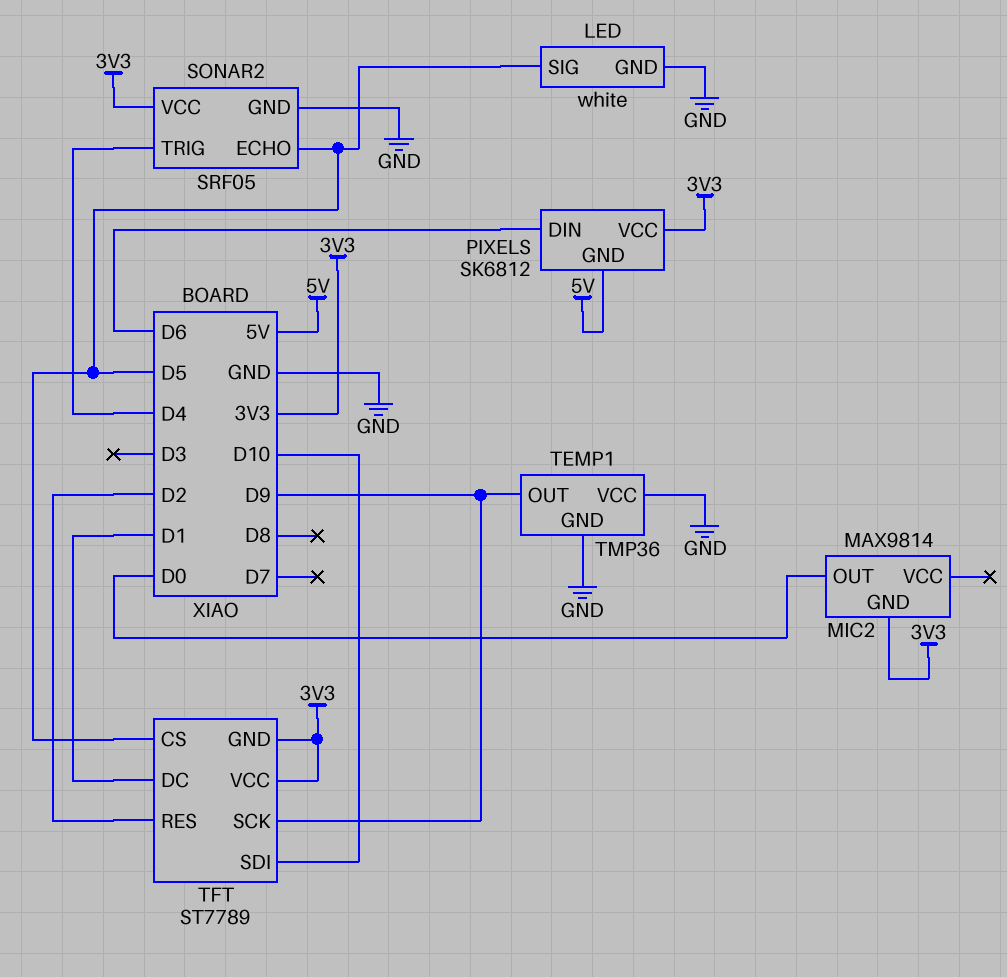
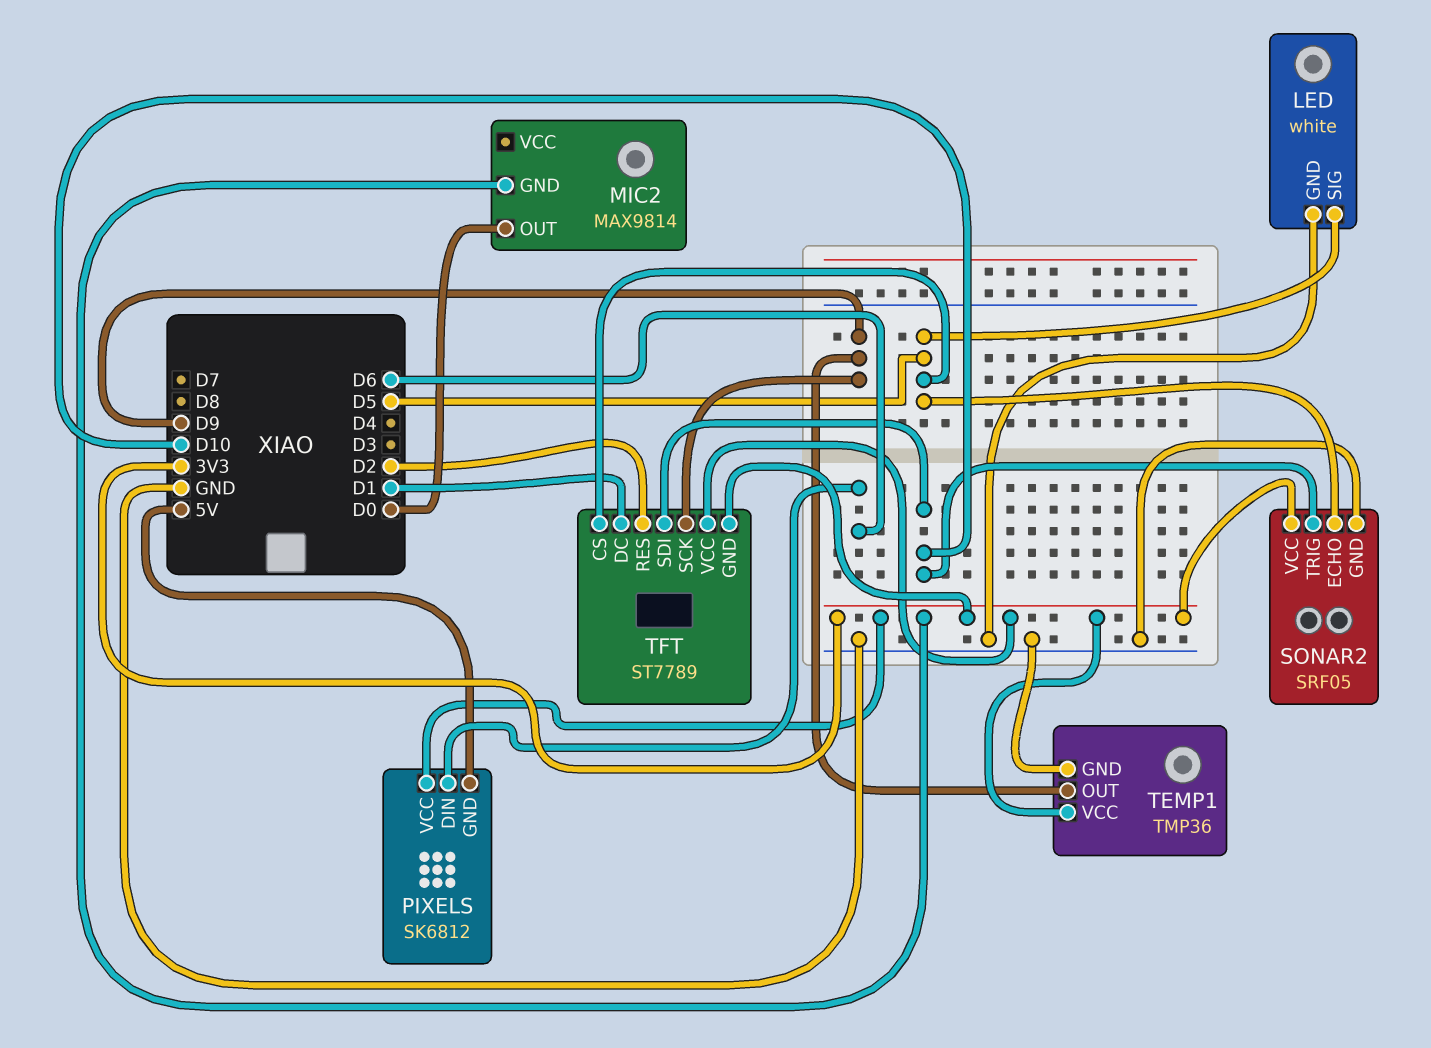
SONAR2 pin TRIG: D4 -> D10
TEMP1 pin VCC: GND -> 3V3

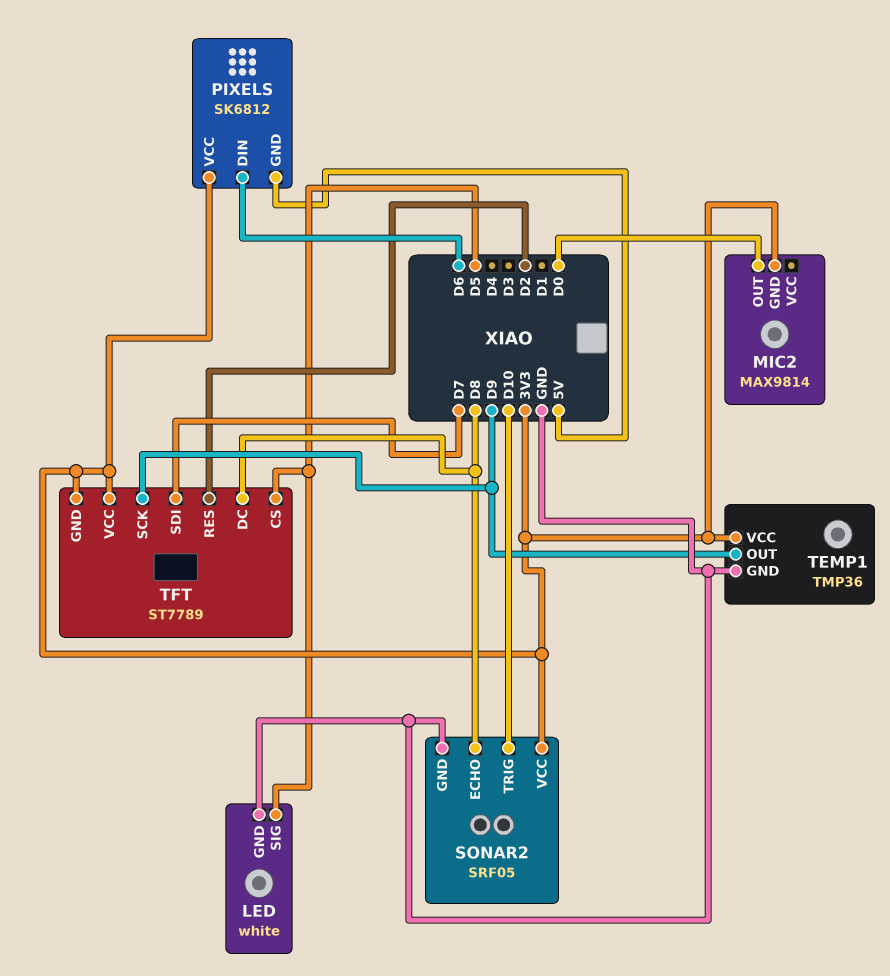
SONAR2 pin ECHO: D5 -> D8
TFT pin DC: D1 -> D8
TFT pin SDI: D10 -> D7

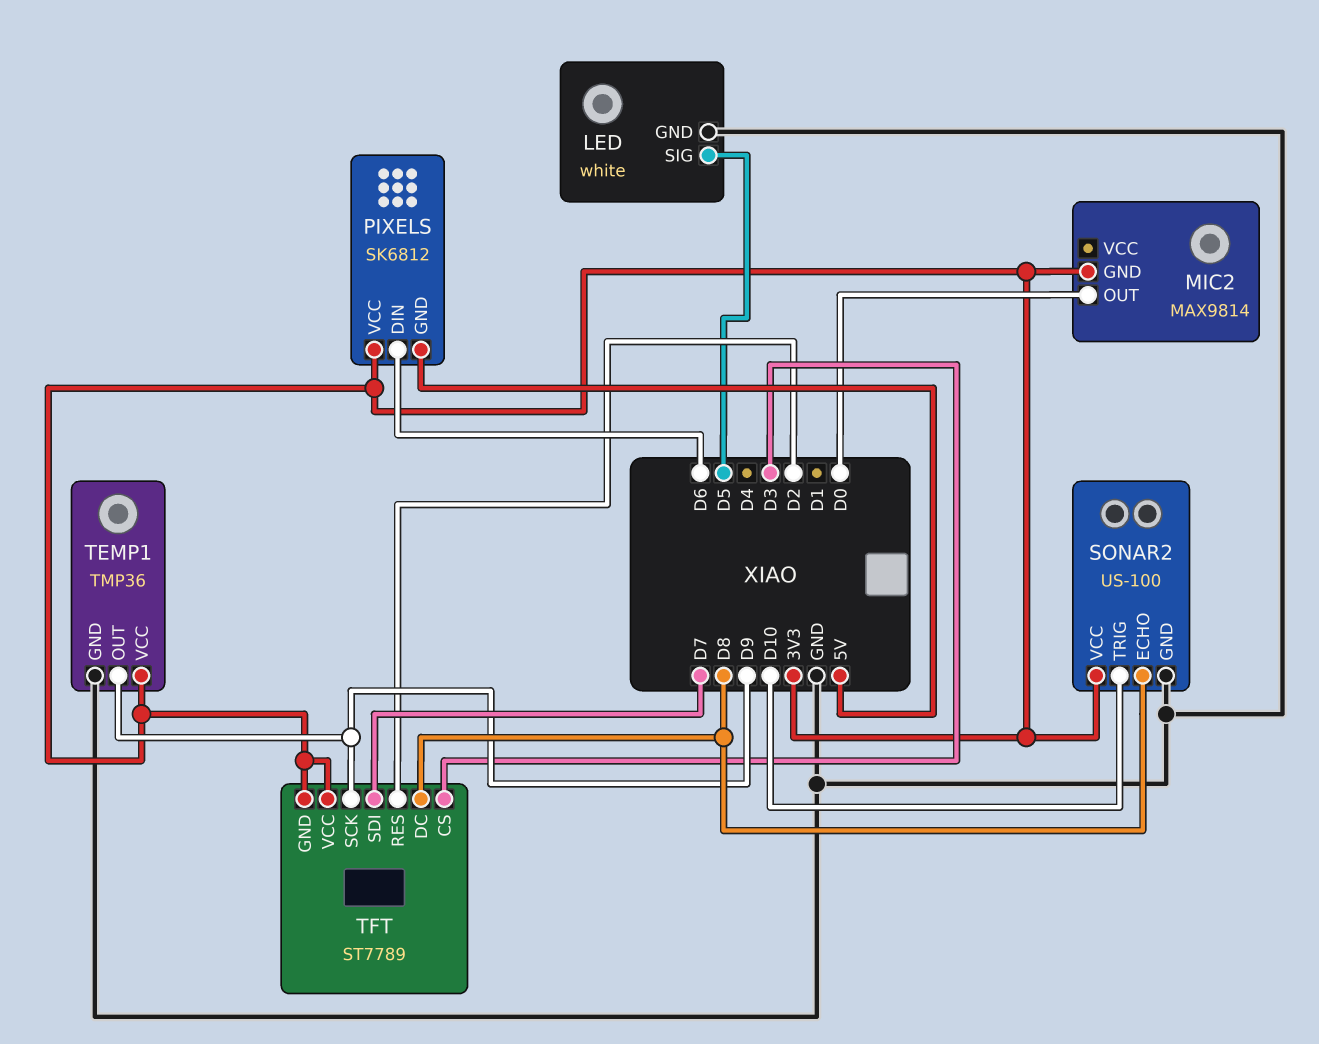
SONAR2: SRF05 -> US-100
TFT pin CS: D5 -> D3

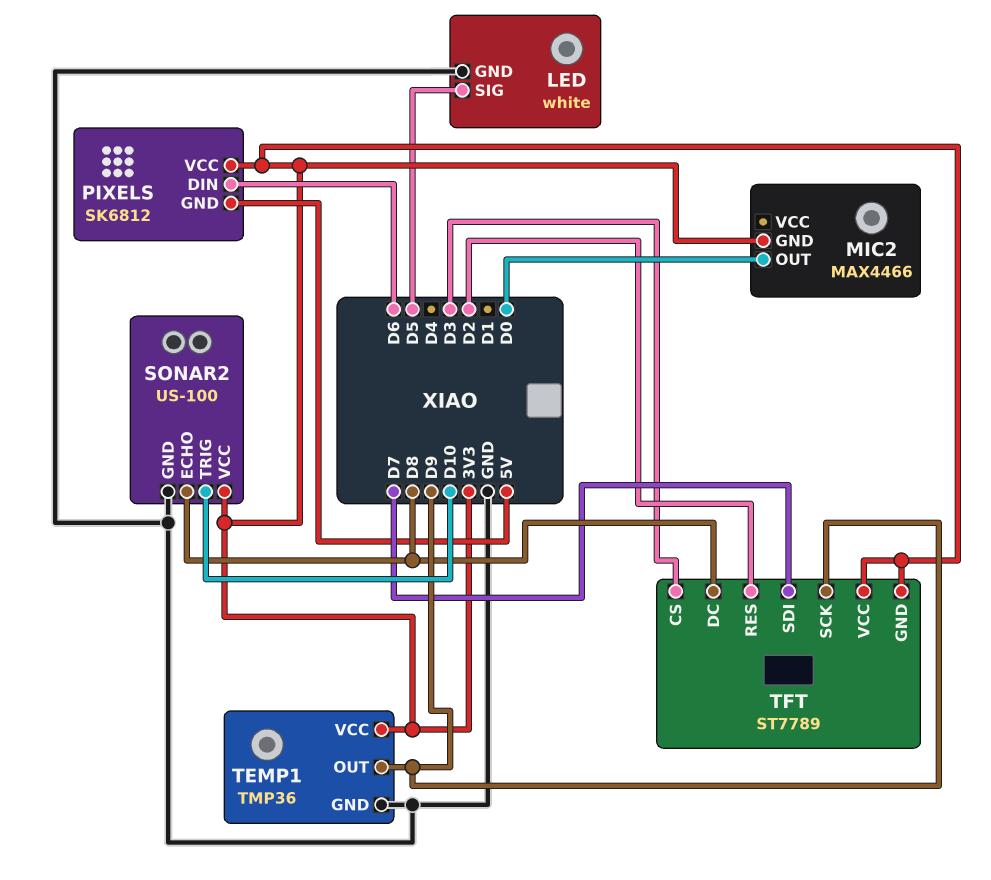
MIC2: MAX9814 -> MAX4466

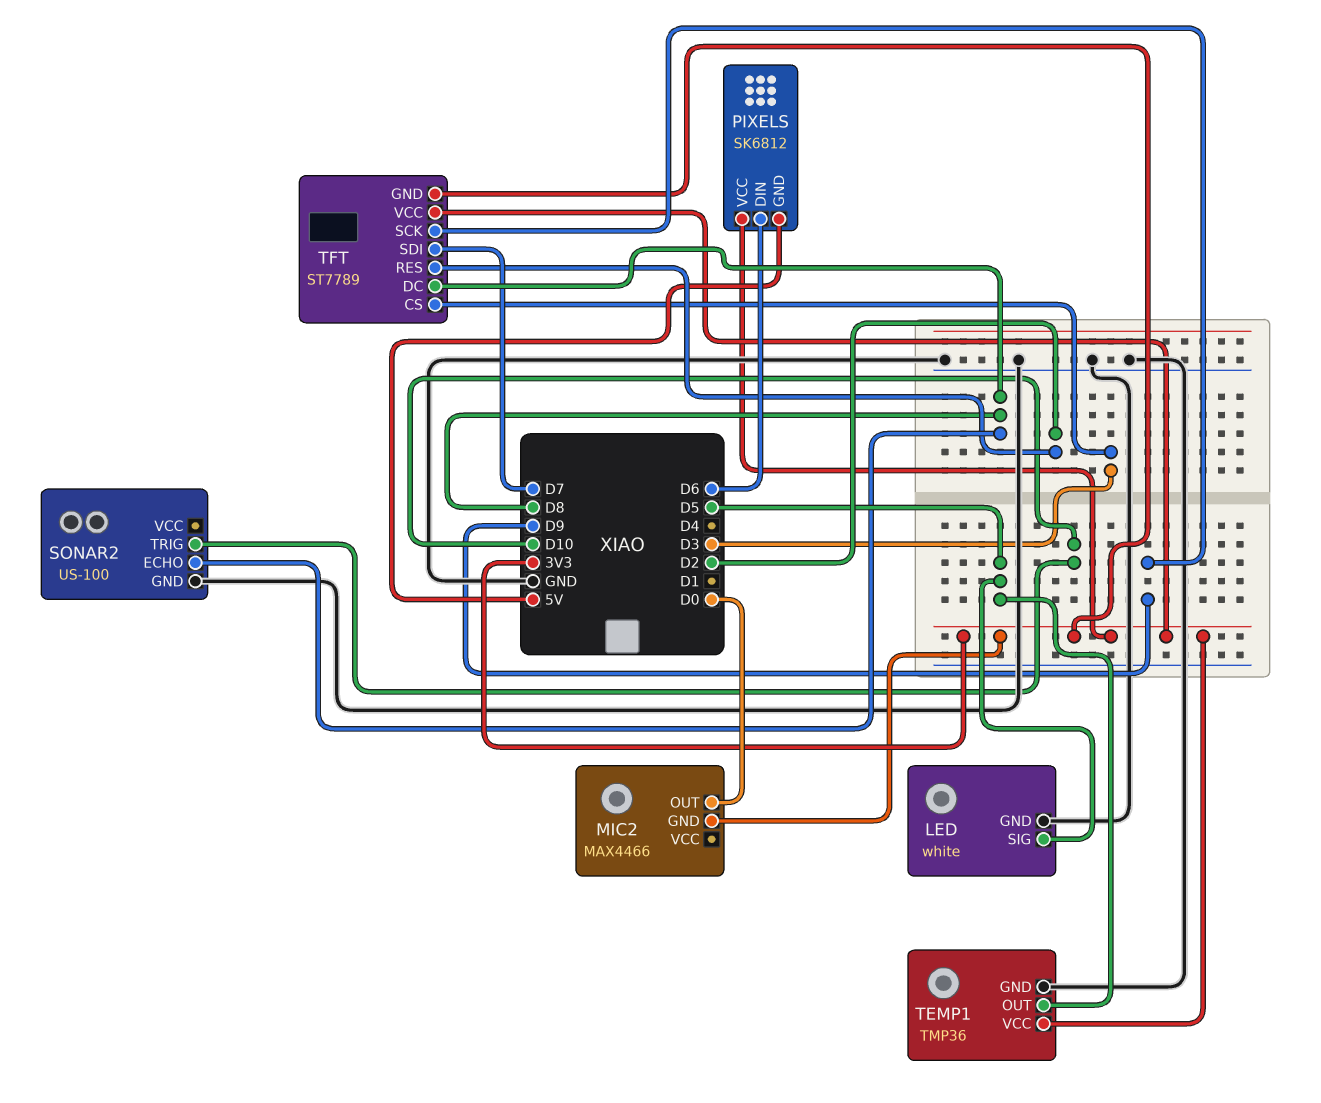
SONAR2 pin VCC: 3V3 -> none
TEMP1 pin OUT: D9 -> D5

